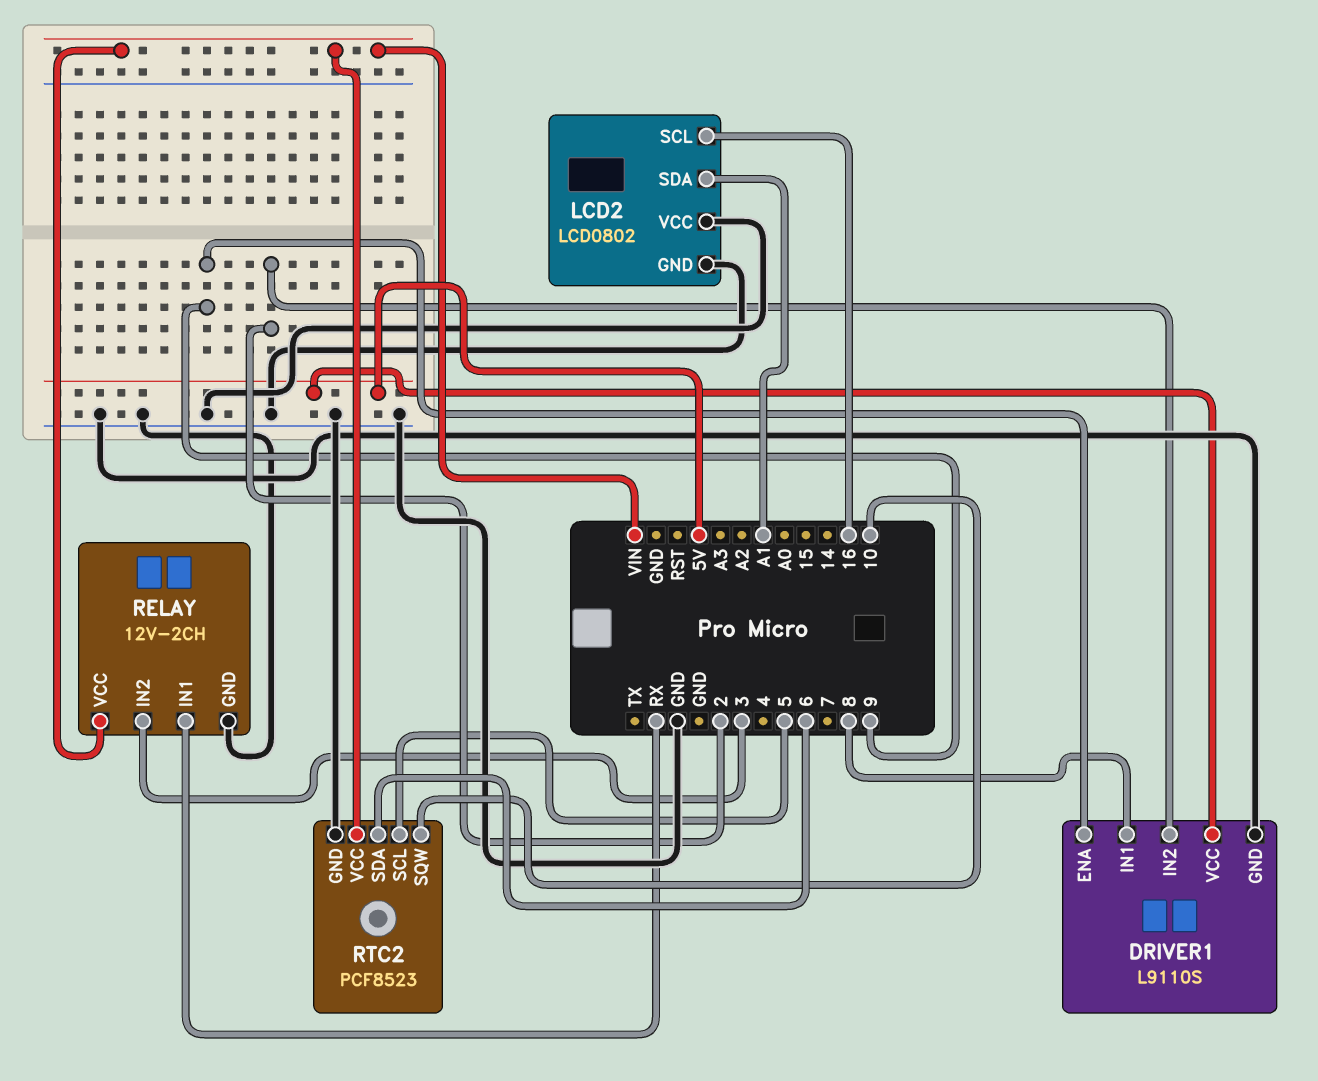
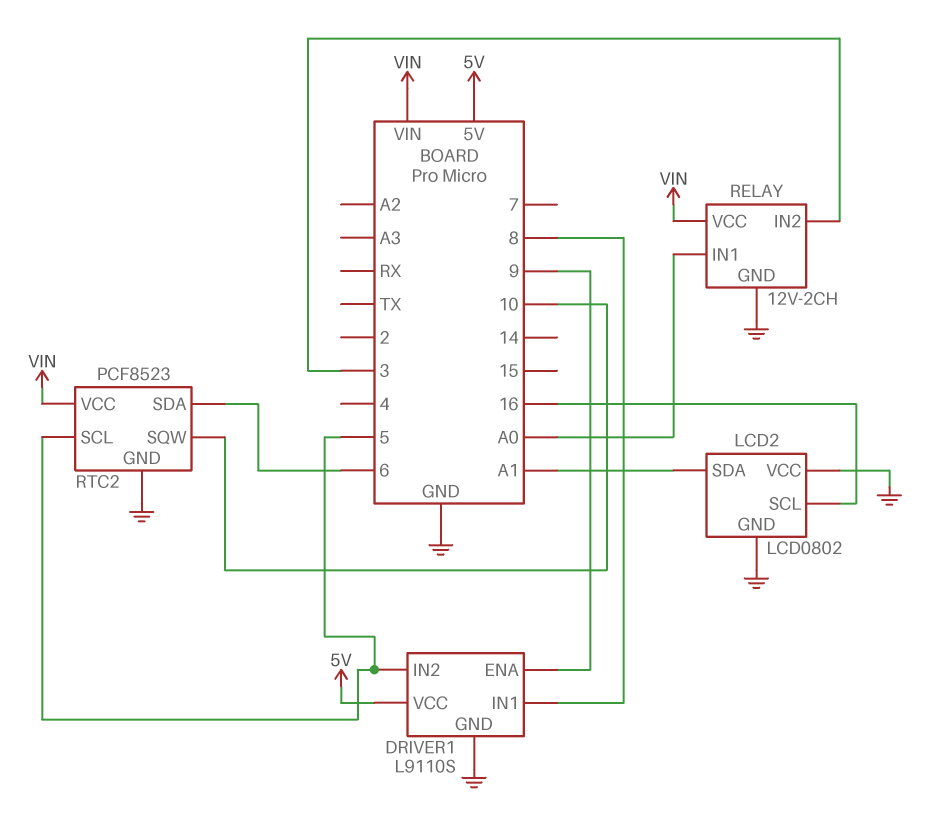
DRIVER1 pin IN2: 2 -> 5
RELAY pin IN1: RX -> A0

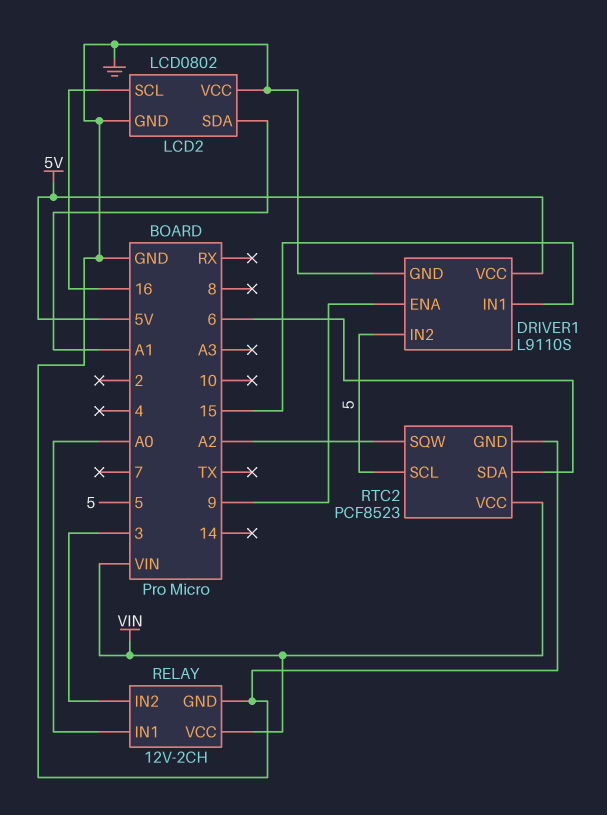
DRIVER1 pin IN1: 8 -> 15
RTC2 pin SQW: 10 -> A2

